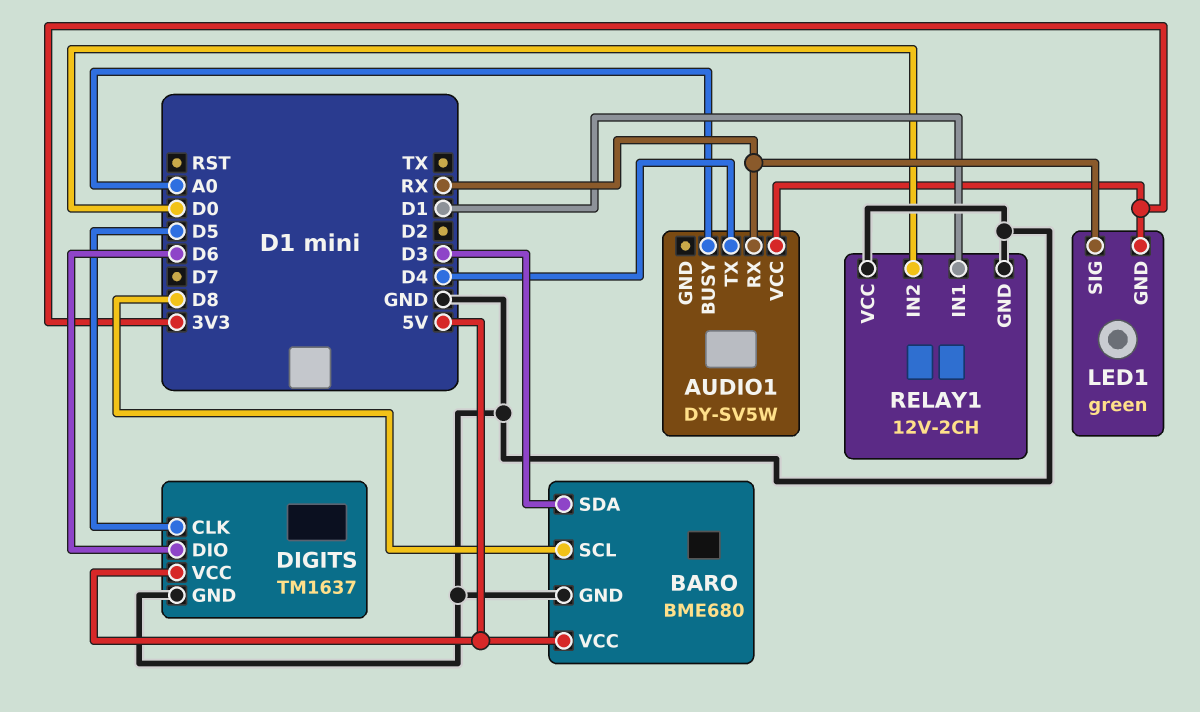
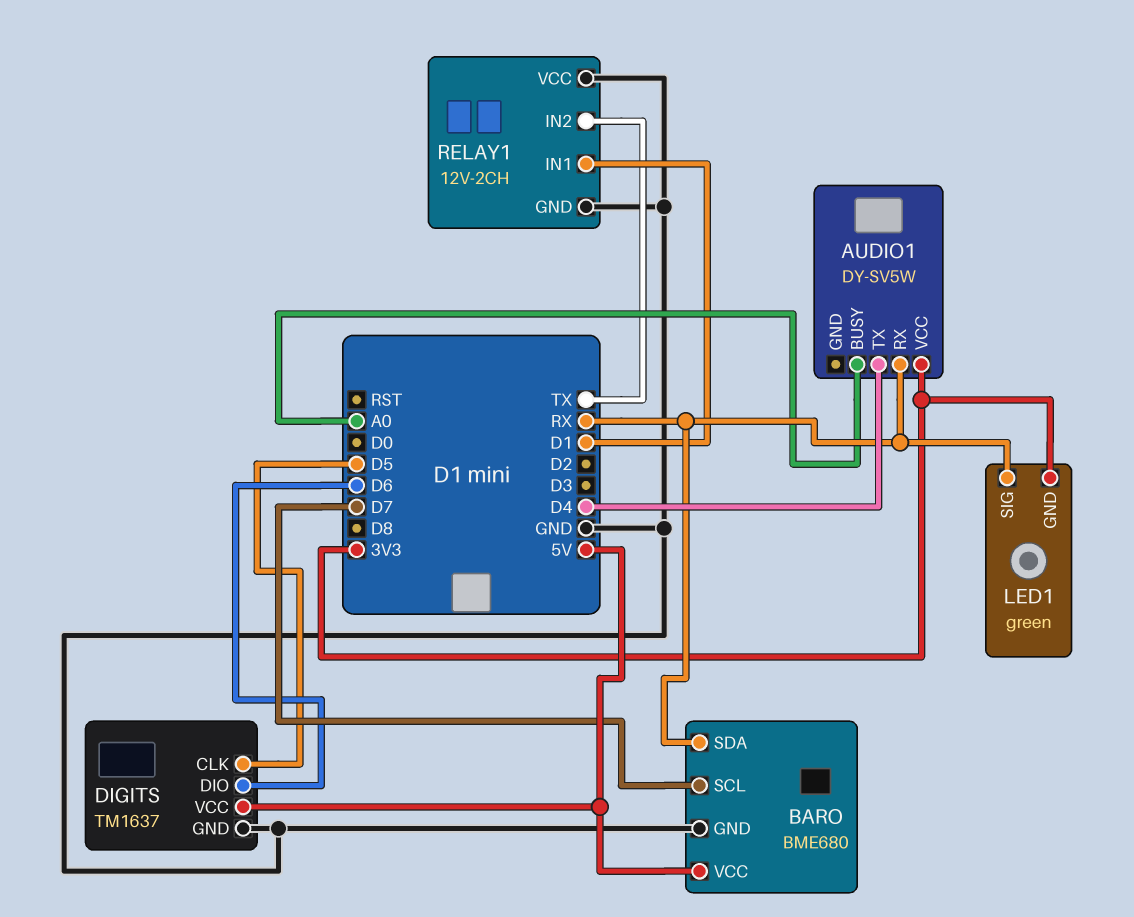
BARO pin SCL: D8 -> D7
BARO pin SDA: D3 -> RX
RELAY1 pin IN2: D0 -> TX

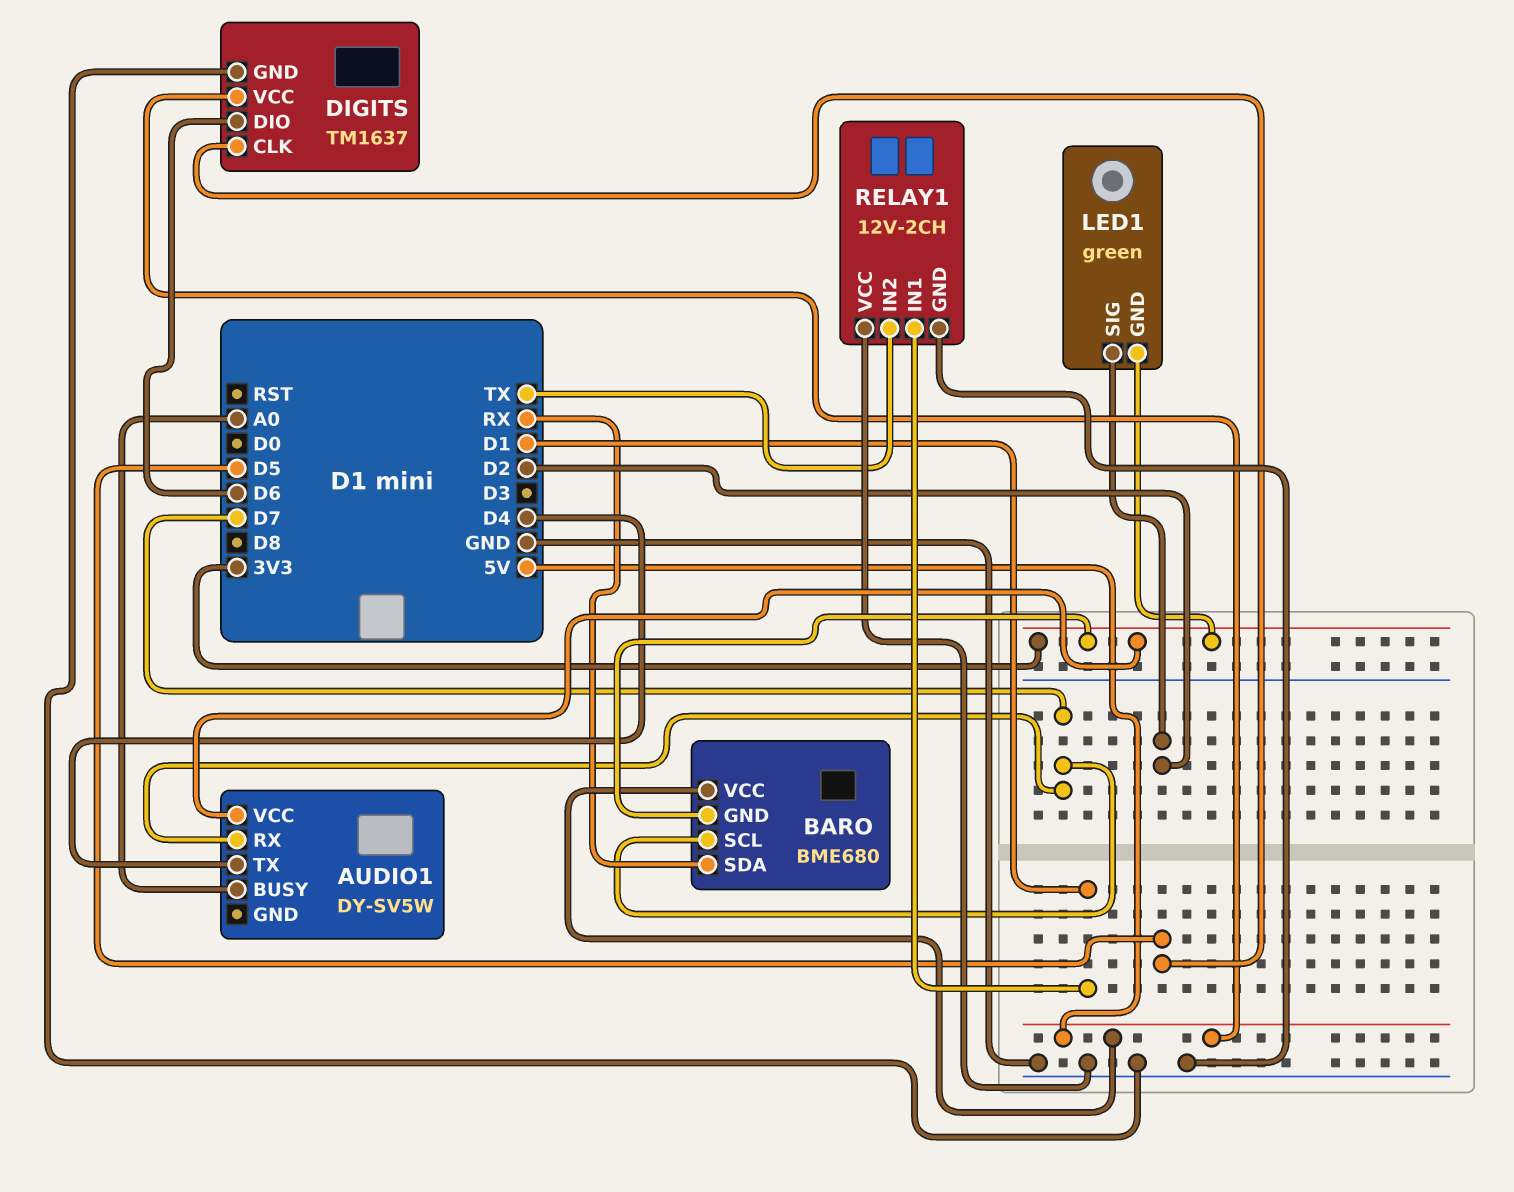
AUDIO1 pin RX: RX -> D7
BARO pin GND: GND -> 3V3
LED1 pin SIG: RX -> D2

